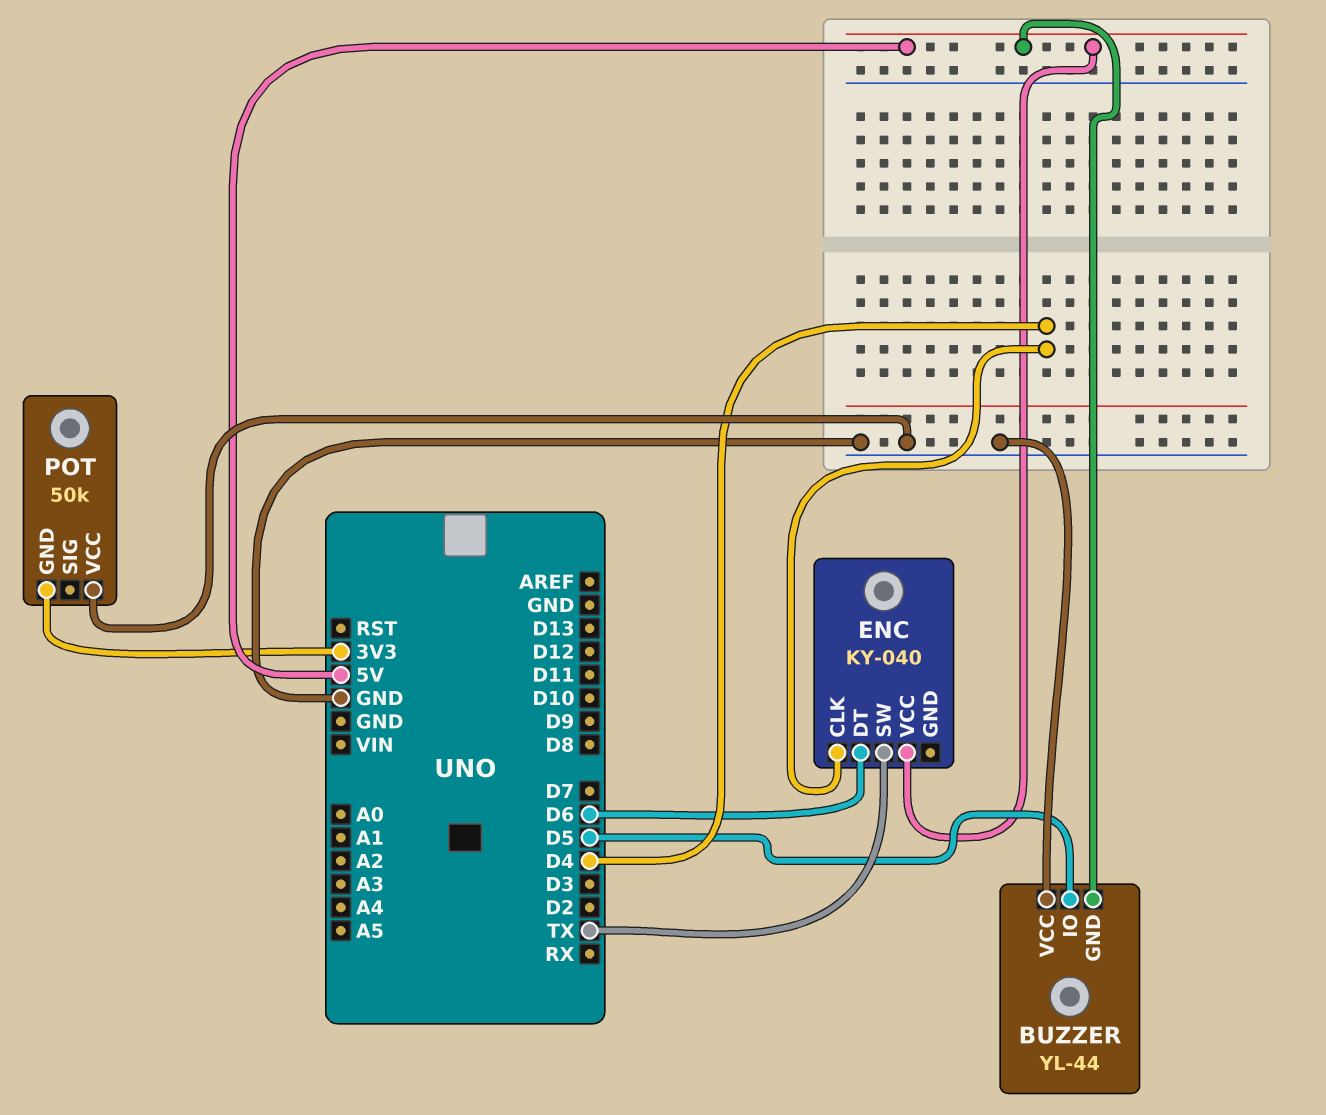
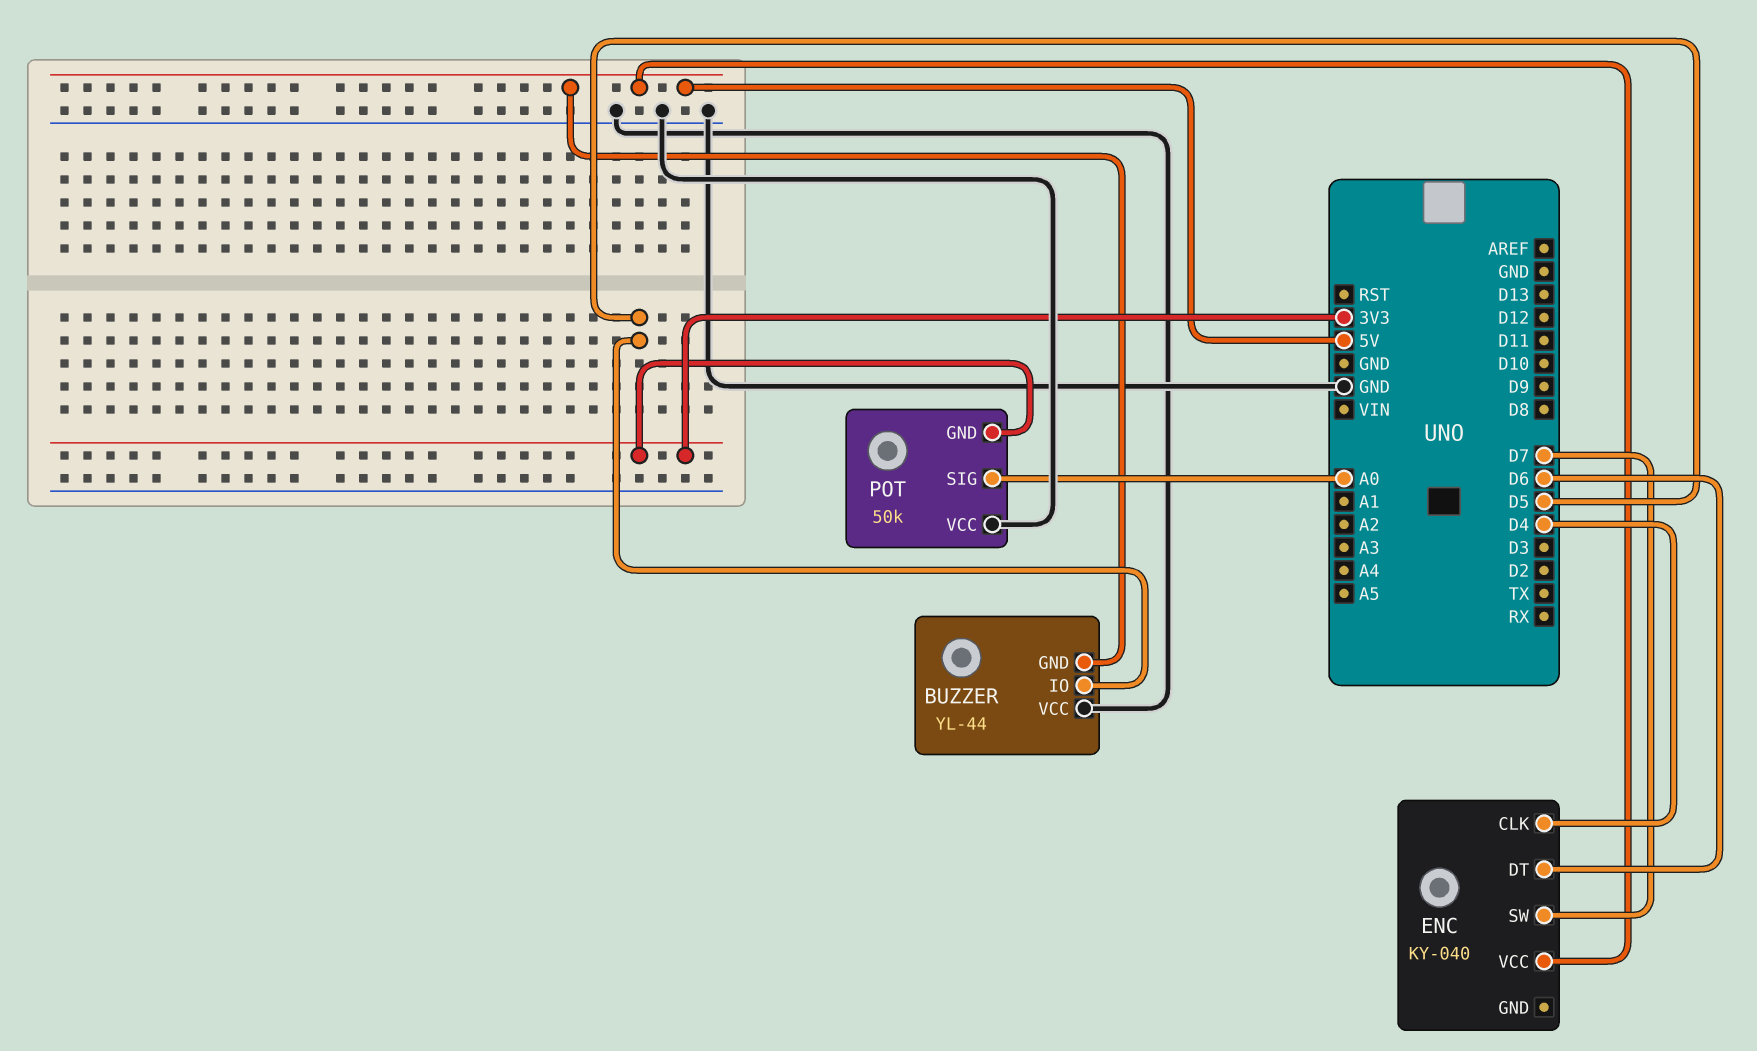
ENC pin SW: TX -> D7
POT pin SIG: none -> A0

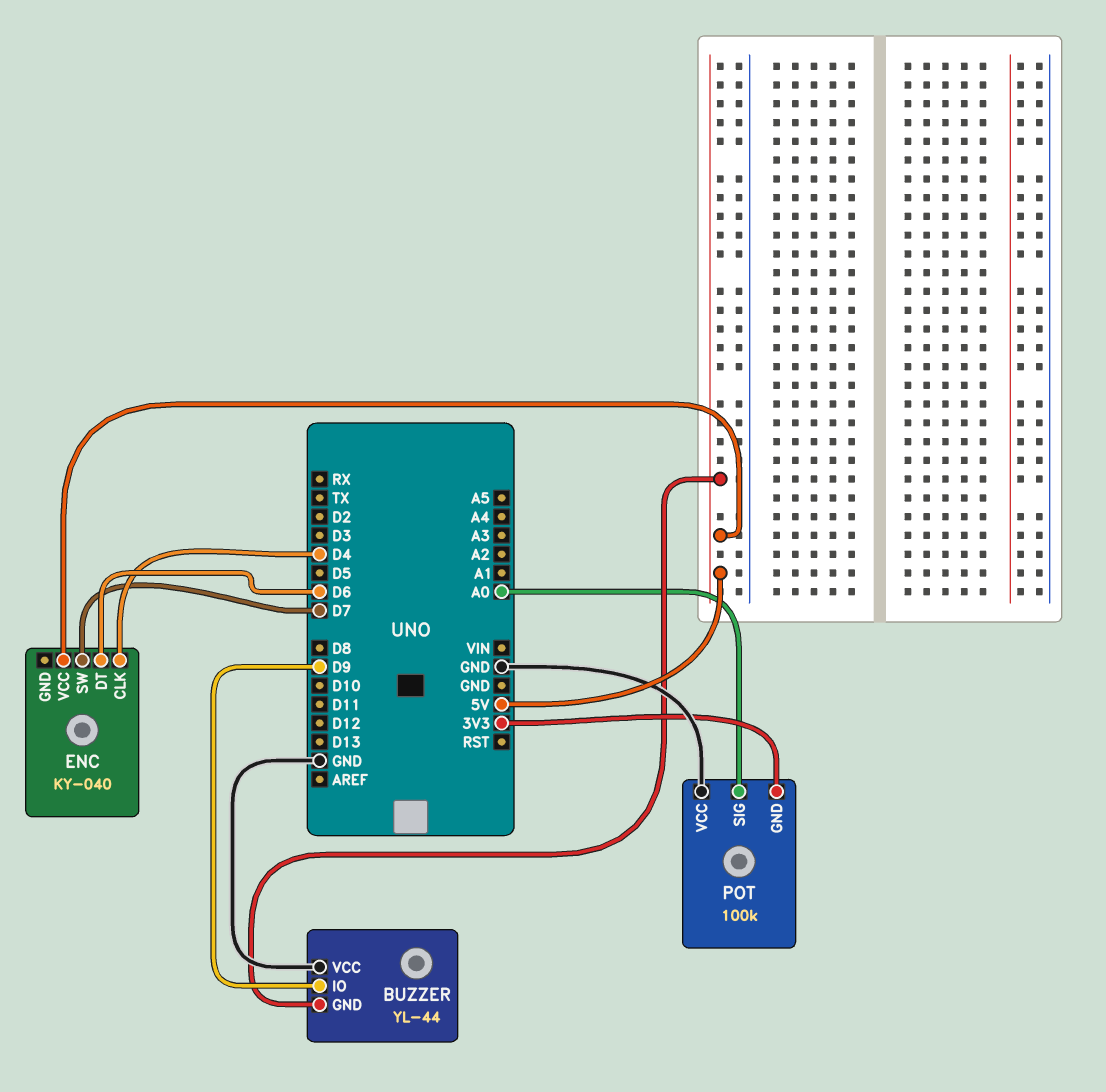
BUZZER pin IO: D5 -> D9
POT: 50k -> 100k

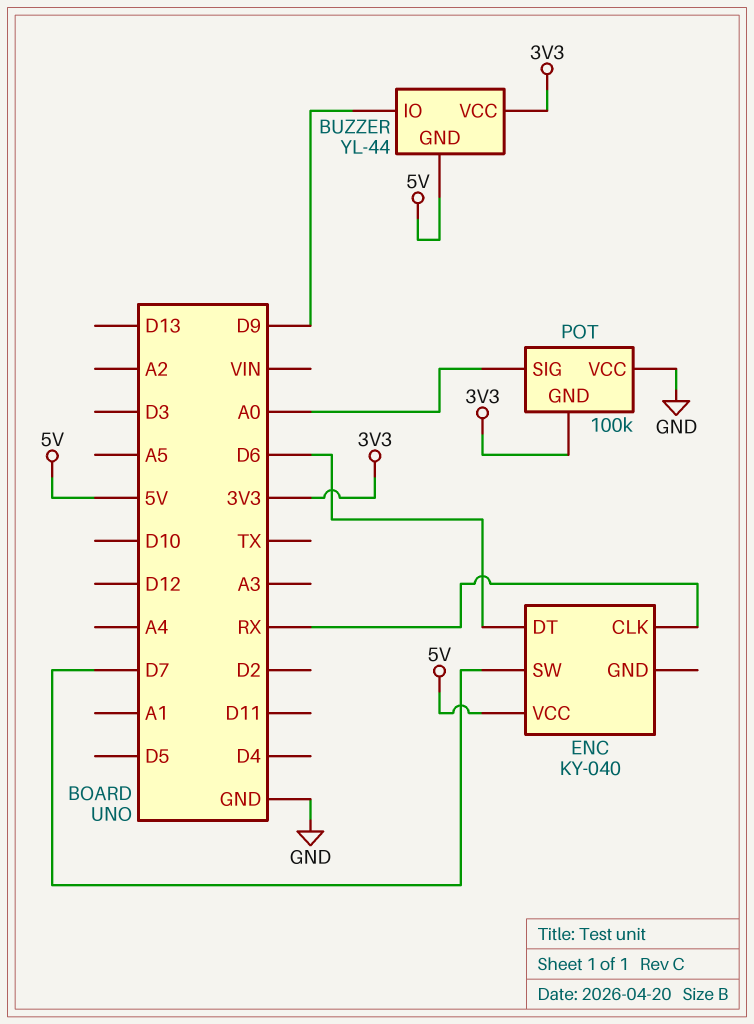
BUZZER pin VCC: GND -> 3V3
ENC pin CLK: D4 -> RX

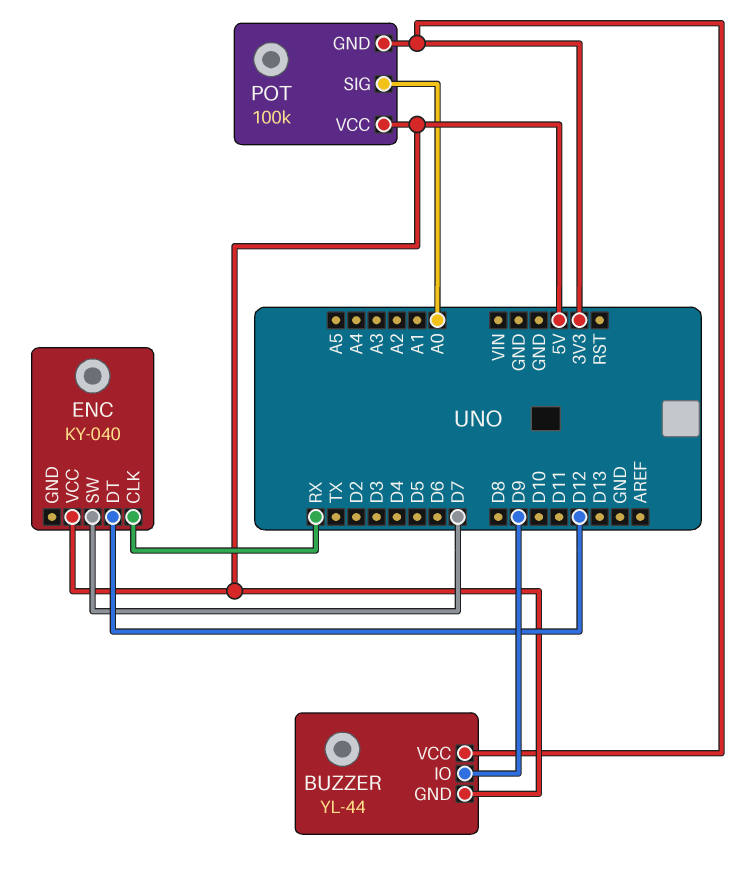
ENC pin DT: D6 -> D12
POT pin VCC: GND -> 5V

